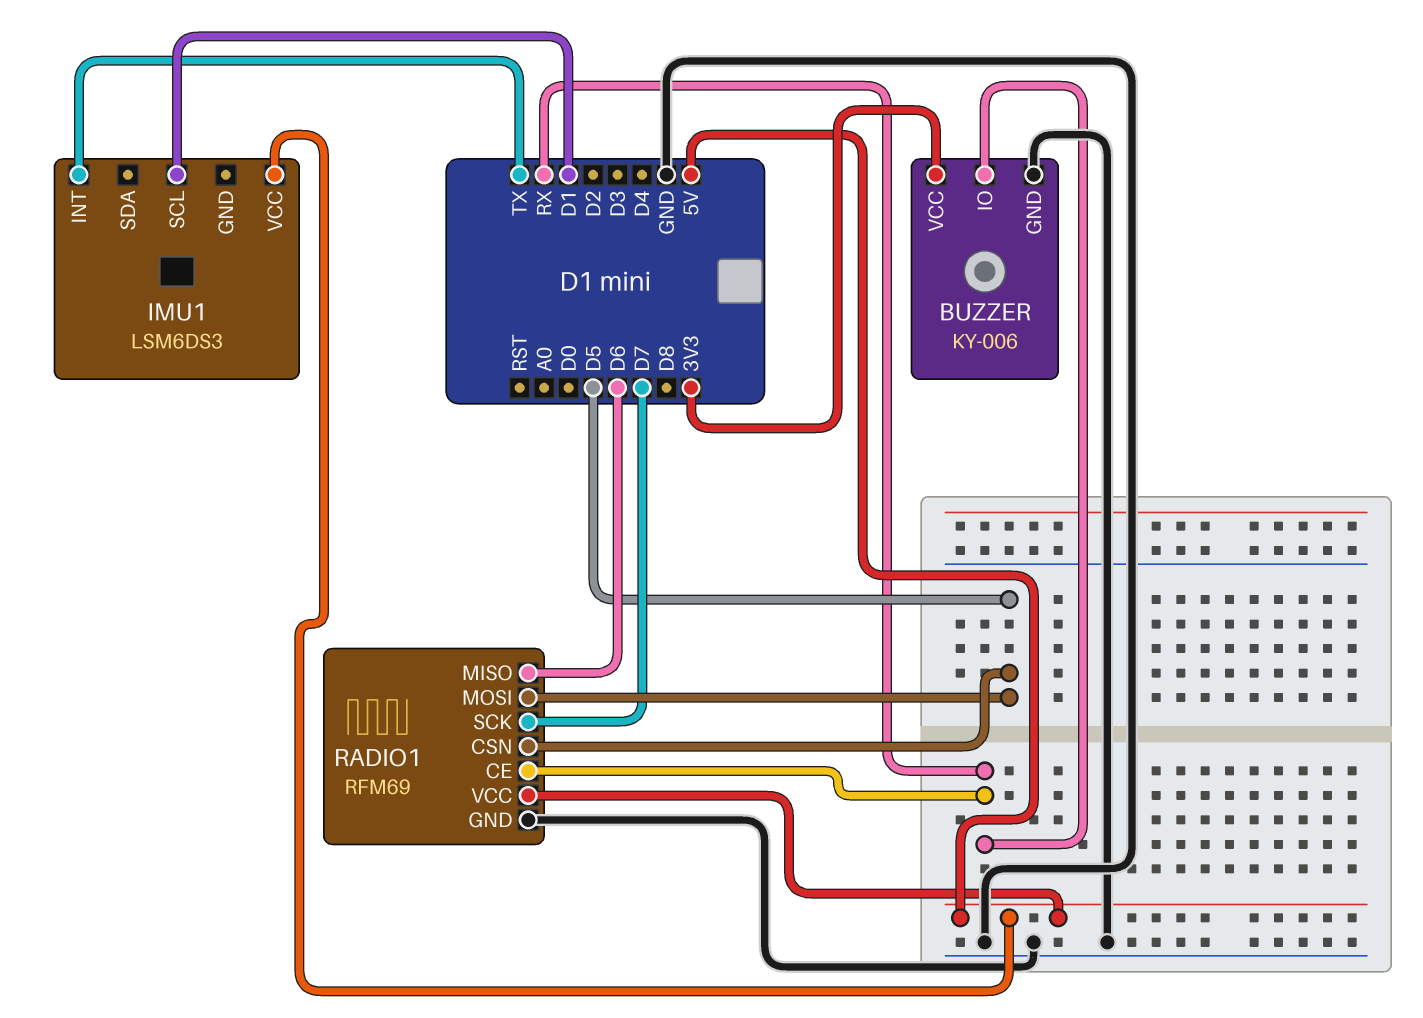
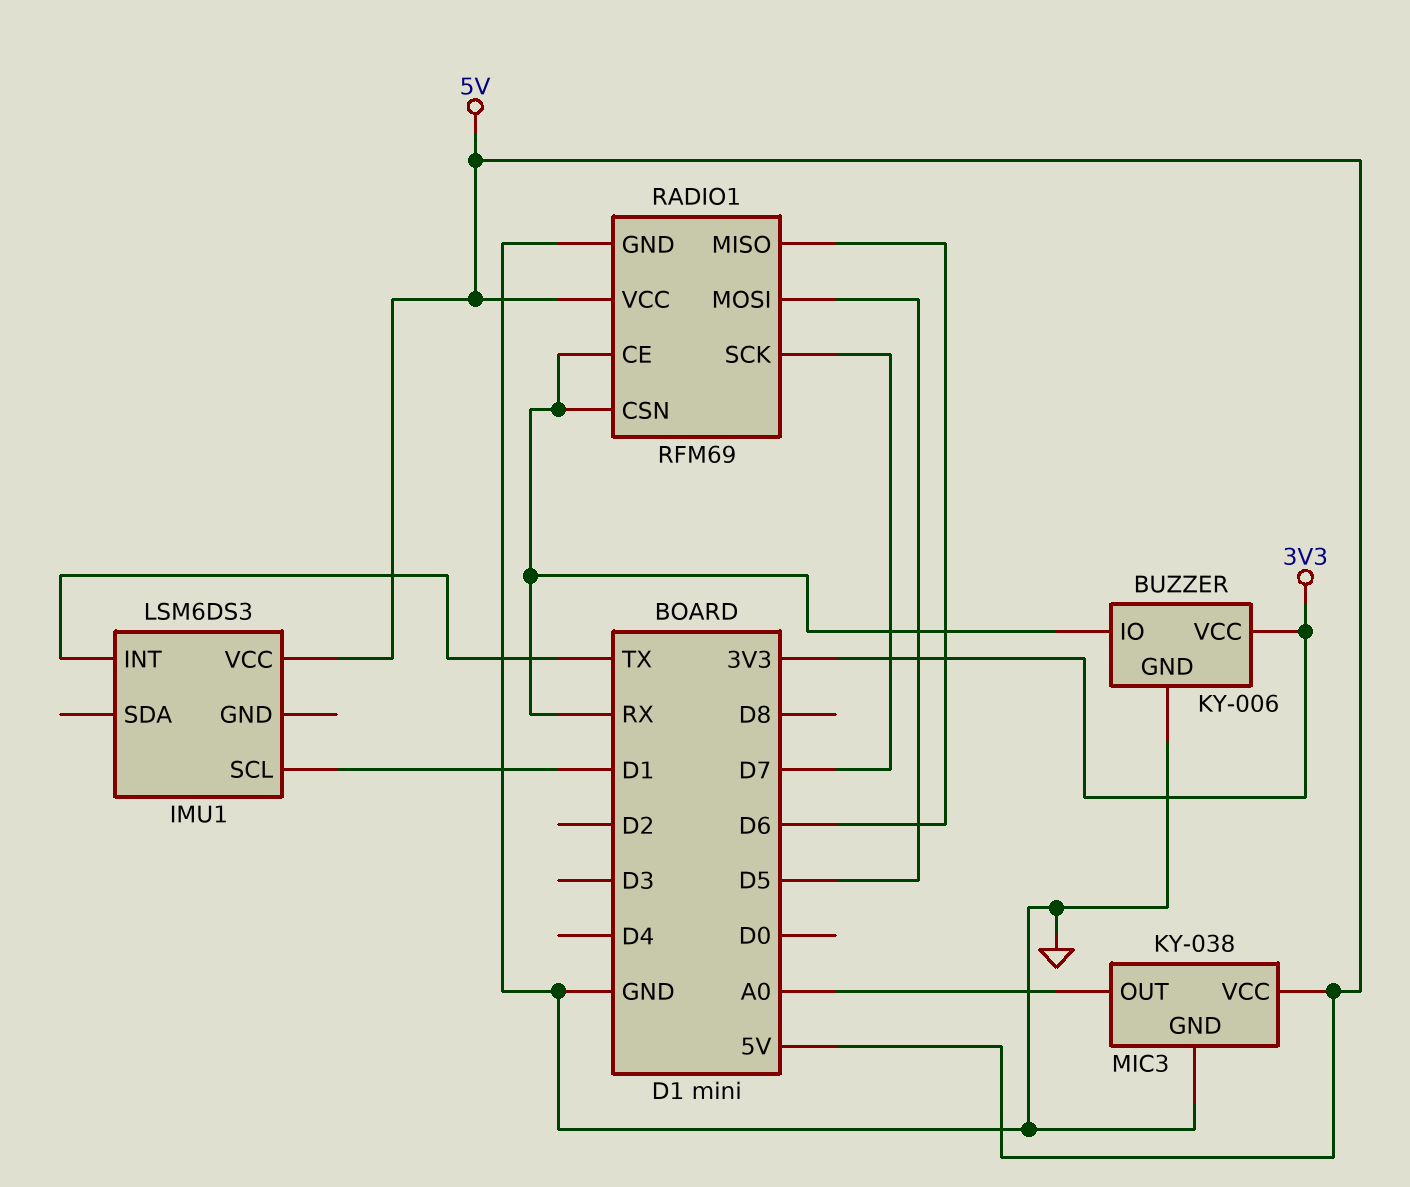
MIC3: none -> KY-038
MIC3 pin GND: none -> GND
MIC3 pin OUT: none -> A0
MIC3 pin VCC: none -> 5V
RADIO1 pin CSN: D5 -> RX

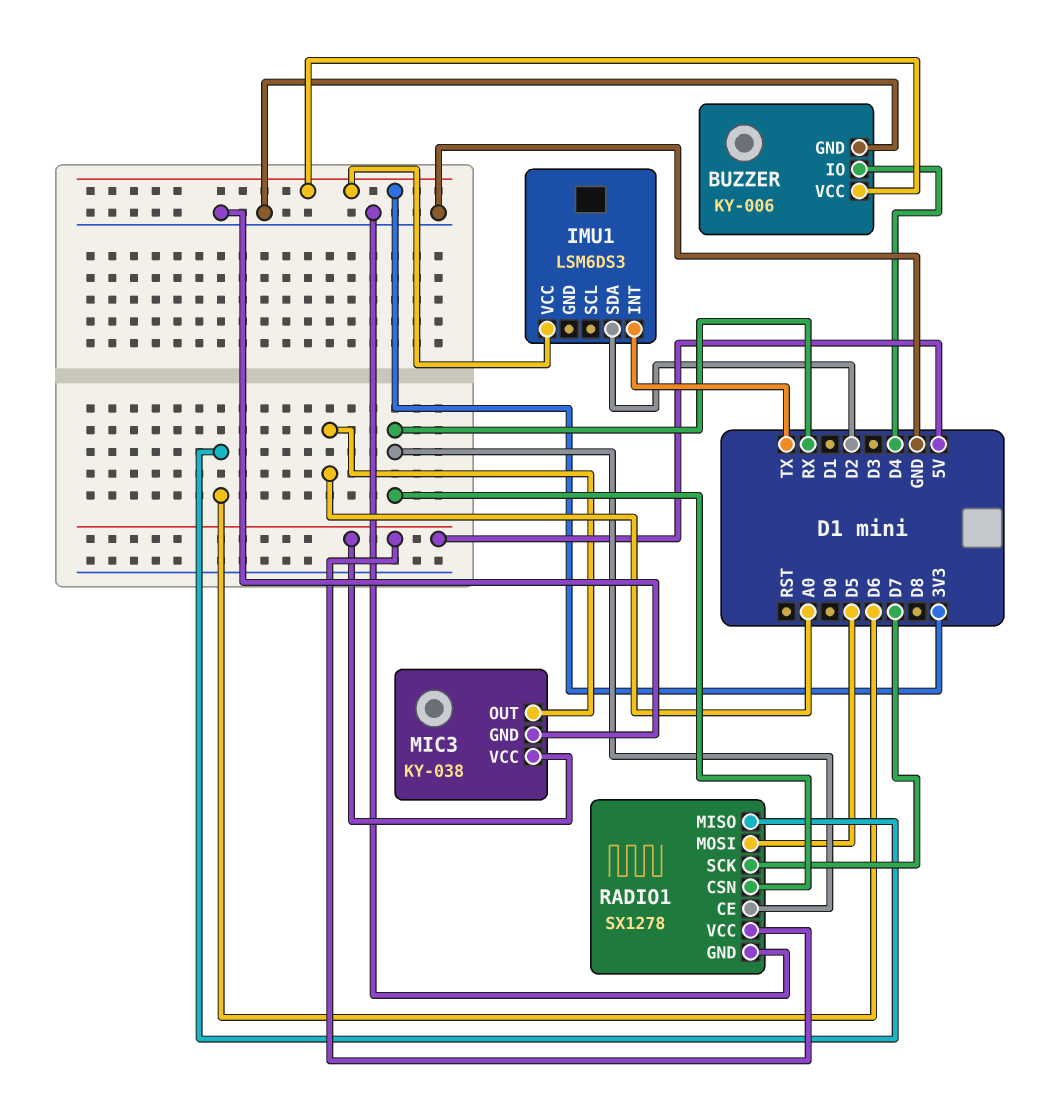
BUZZER pin IO: RX -> D4
IMU1 pin SCL: D1 -> none
IMU1 pin SDA: none -> D2
IMU1 pin VCC: 5V -> 3V3
RADIO1: RFM69 -> SX1278

